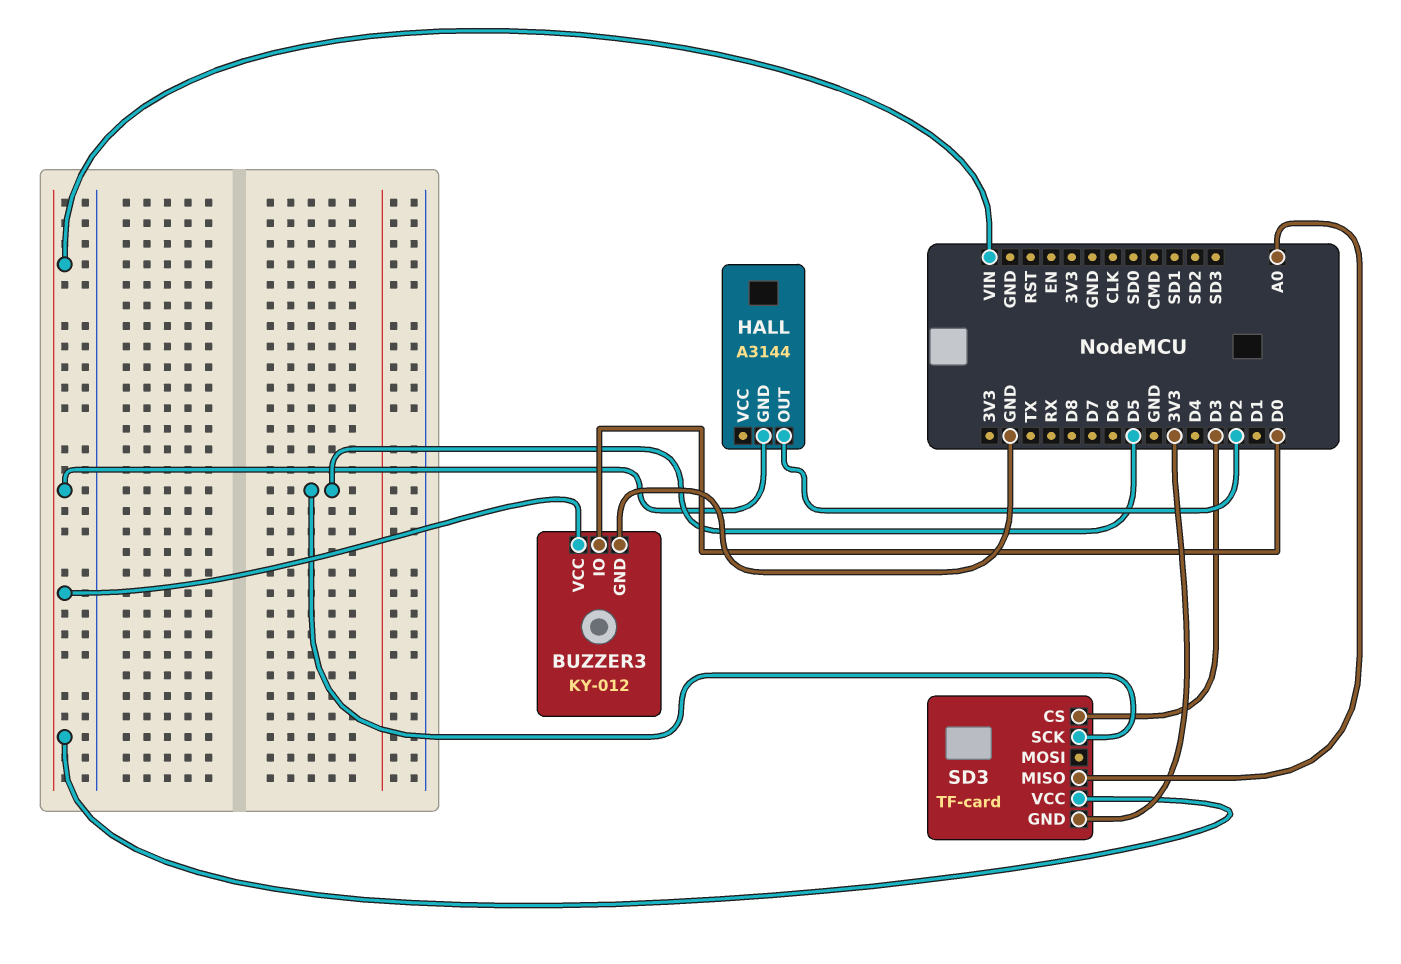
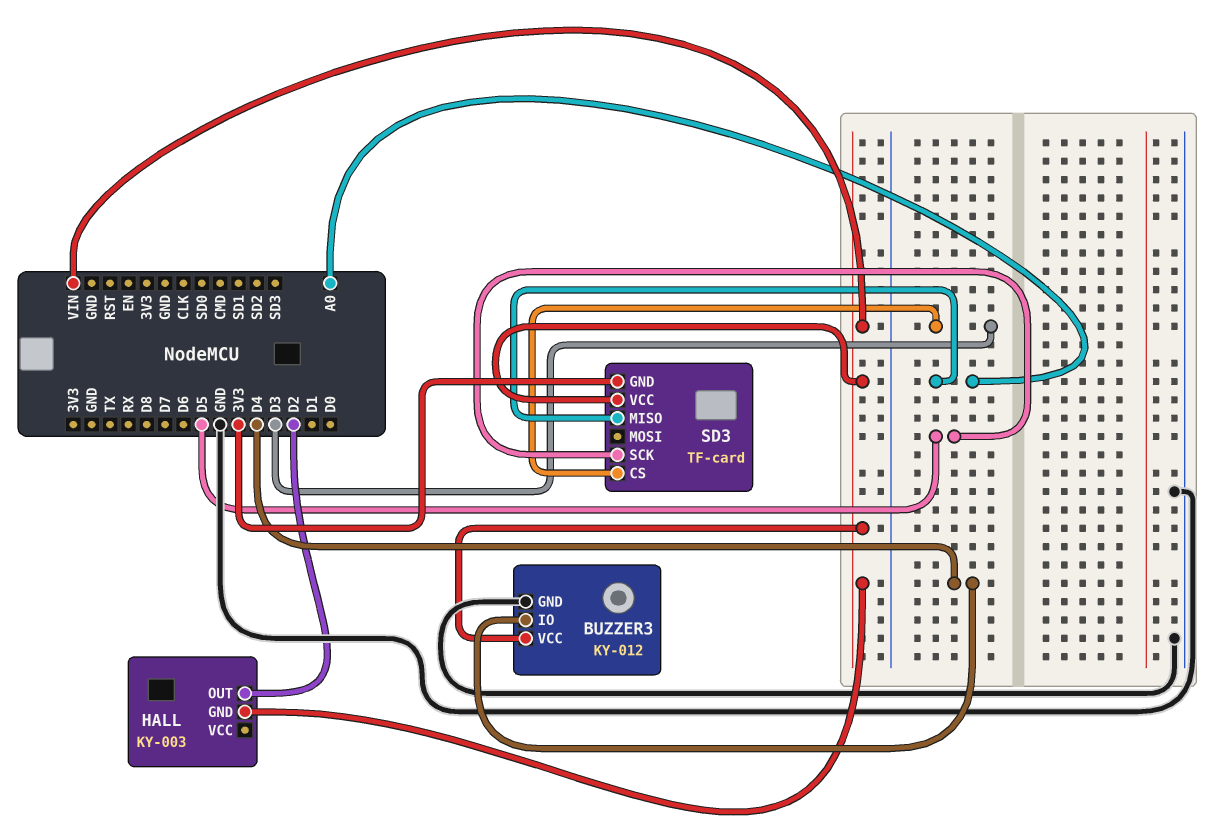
BUZZER3 pin IO: D0 -> D4
HALL: A3144 -> KY-003

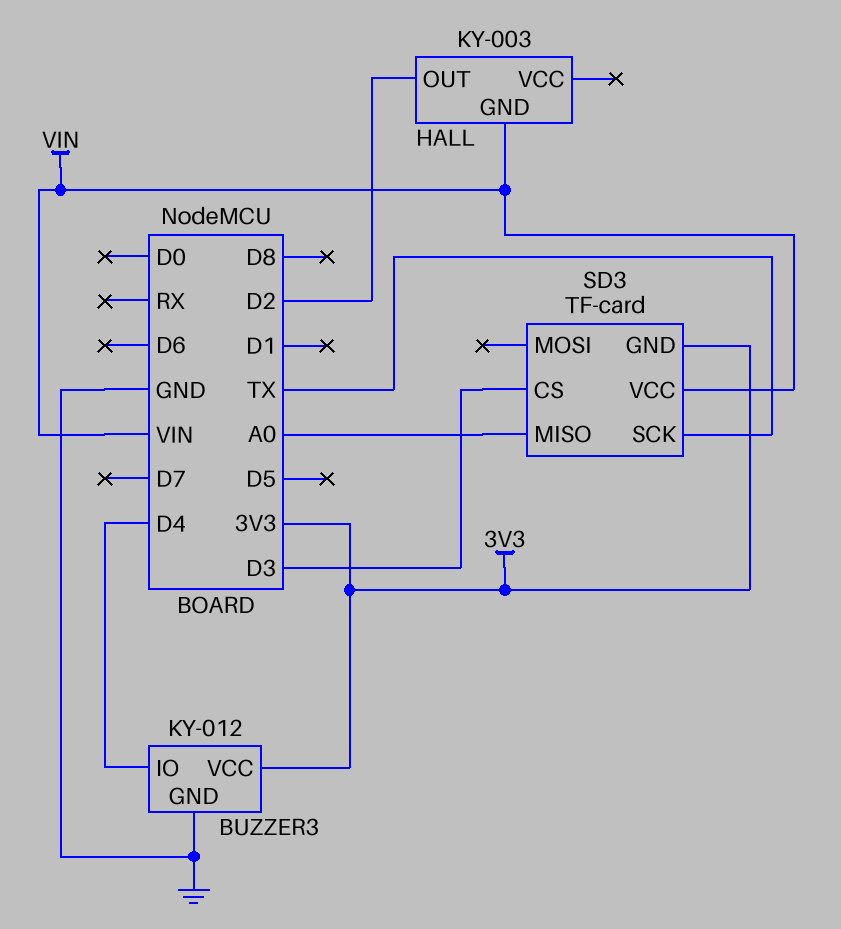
BUZZER3 pin VCC: VIN -> 3V3
SD3 pin SCK: D5 -> TX

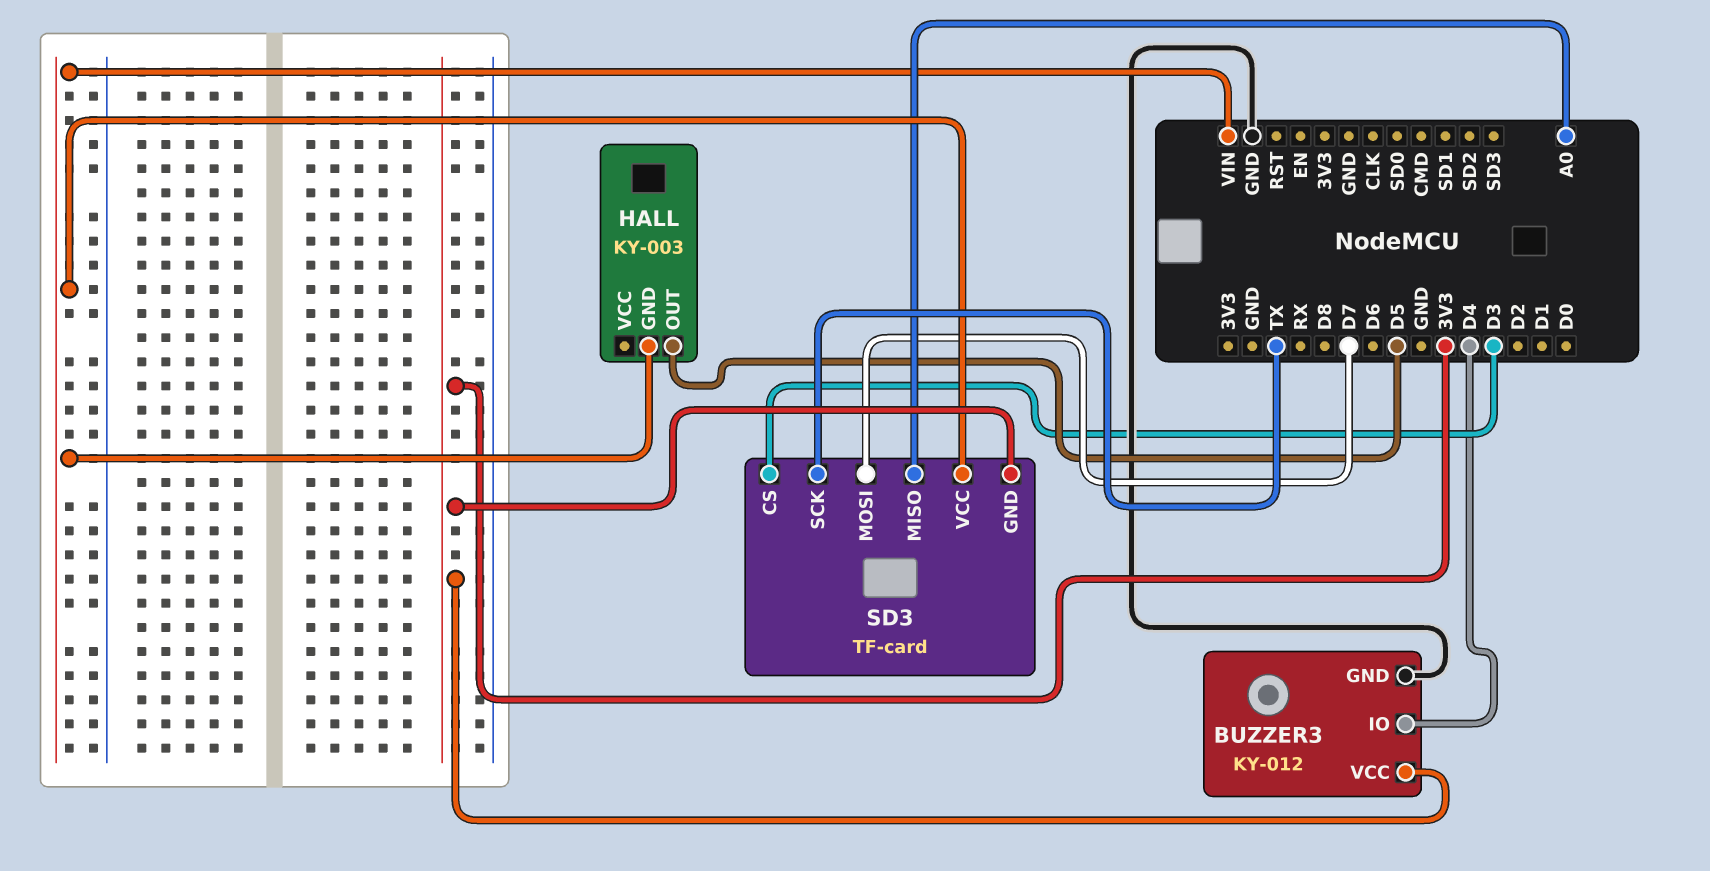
HALL pin OUT: D2 -> D5
SD3 pin MOSI: none -> D7

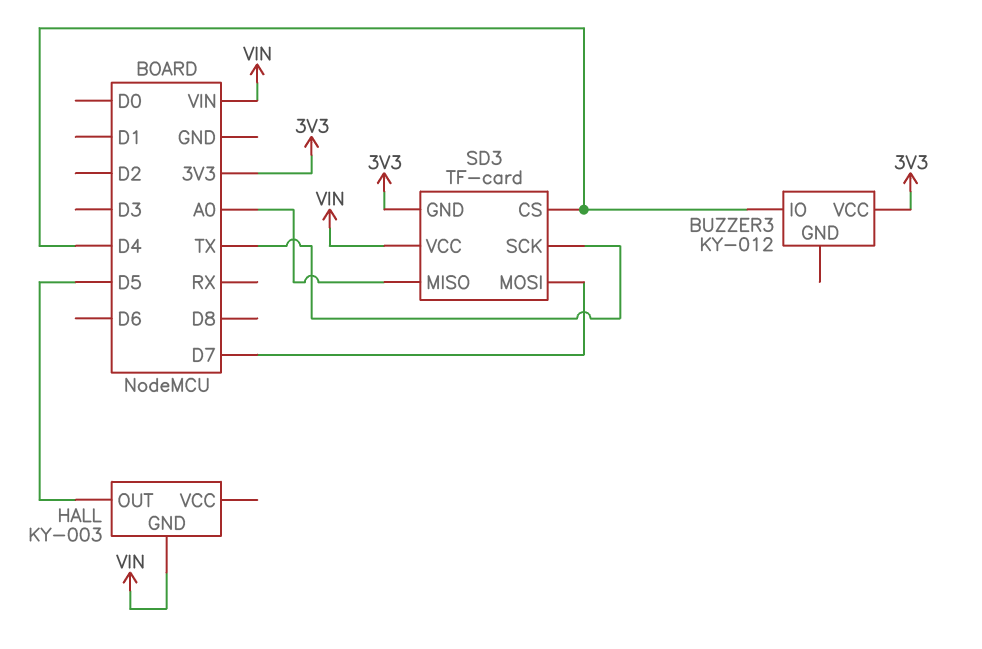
BUZZER3 pin GND: GND -> none
SD3 pin CS: D3 -> D4

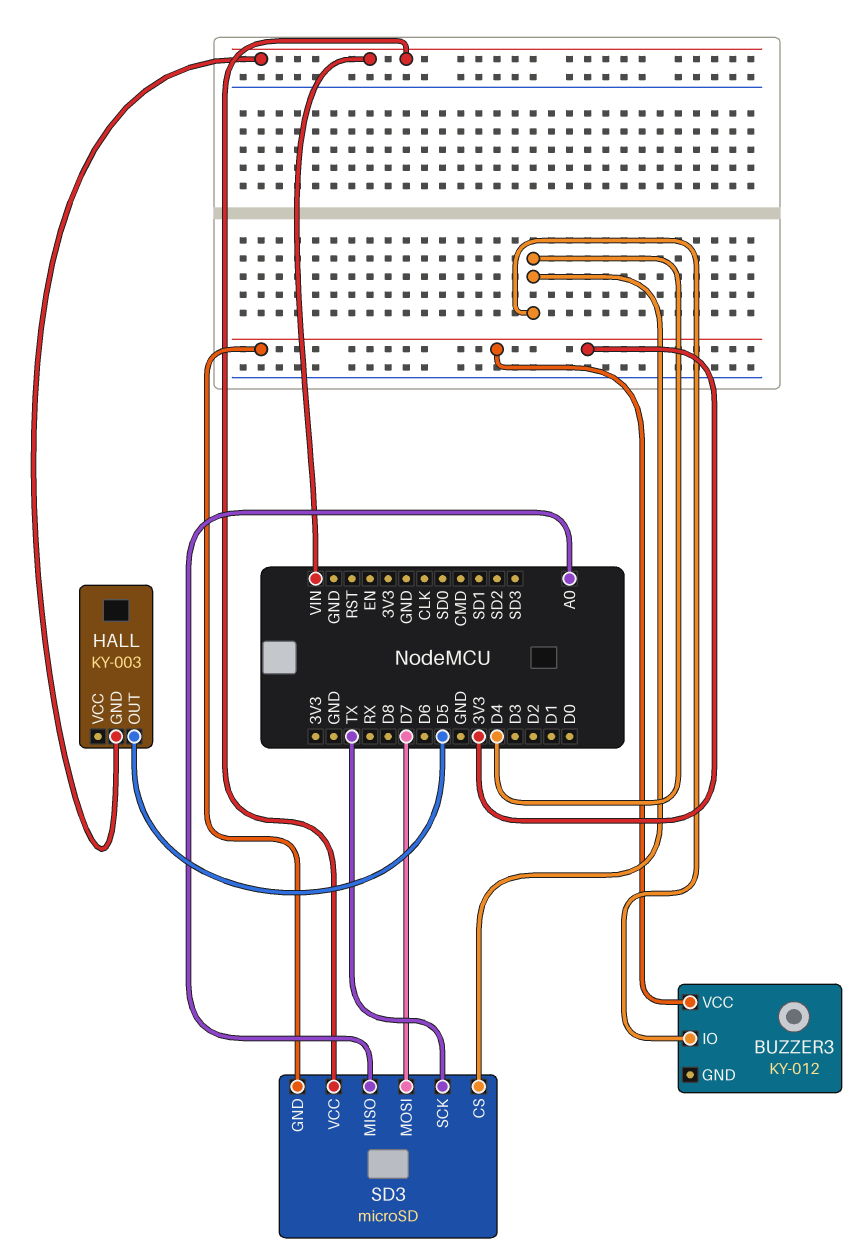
SD3: TF-card -> microSD

